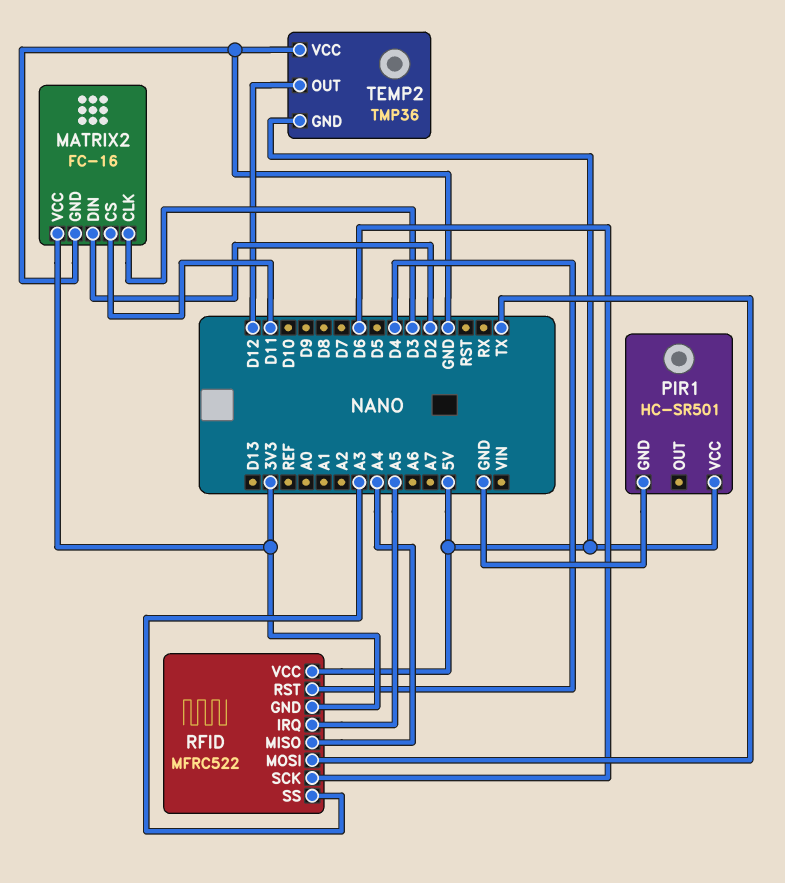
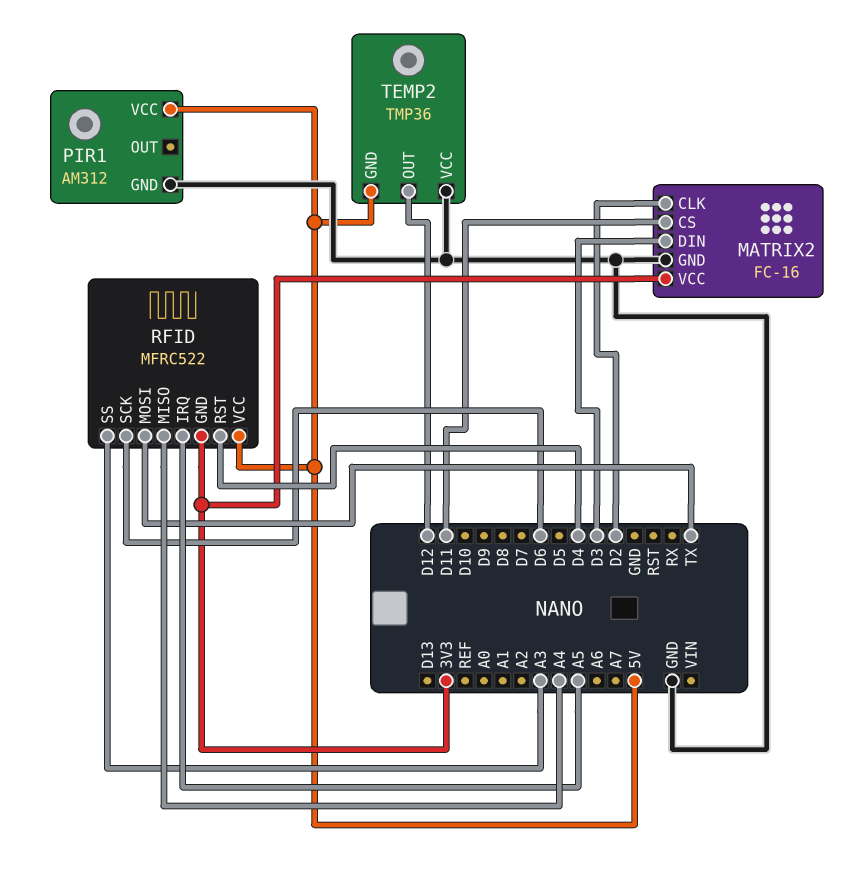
MATRIX2 pin CLK: D3 -> D2
MATRIX2 pin DIN: D2 -> D3
PIR1: HC-SR501 -> AM312

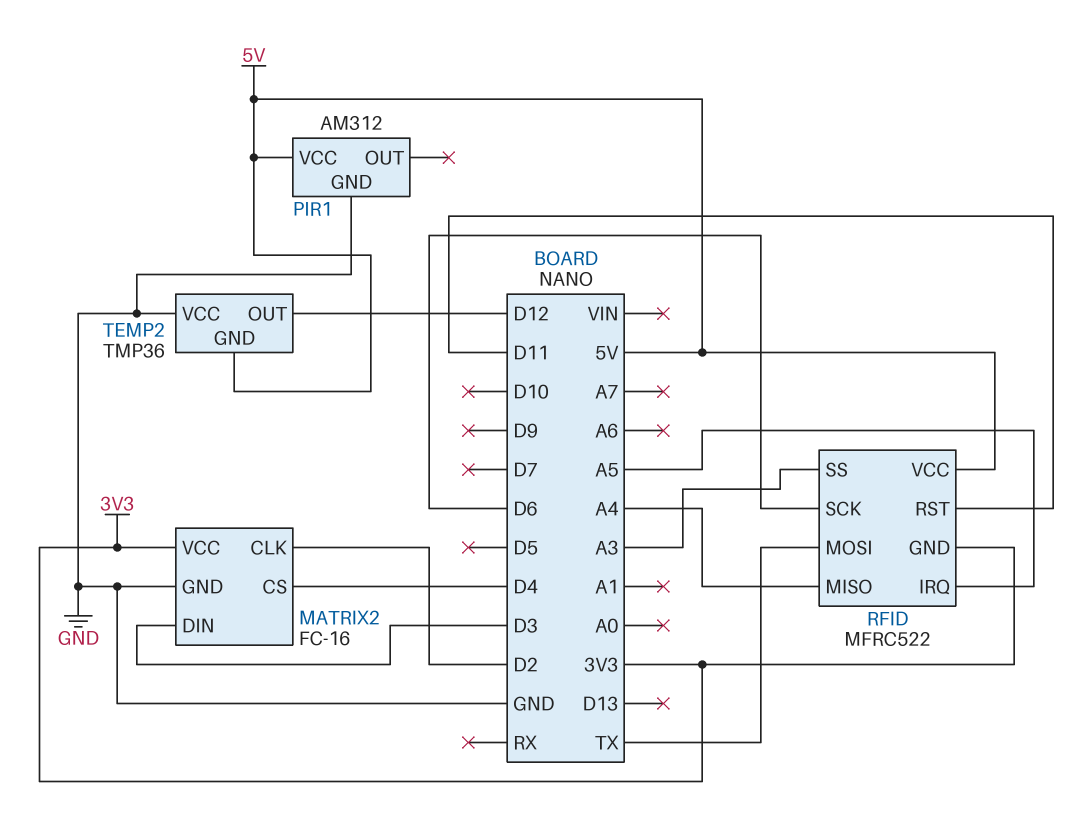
MATRIX2 pin CS: D11 -> D4
RFID pin RST: D4 -> D11

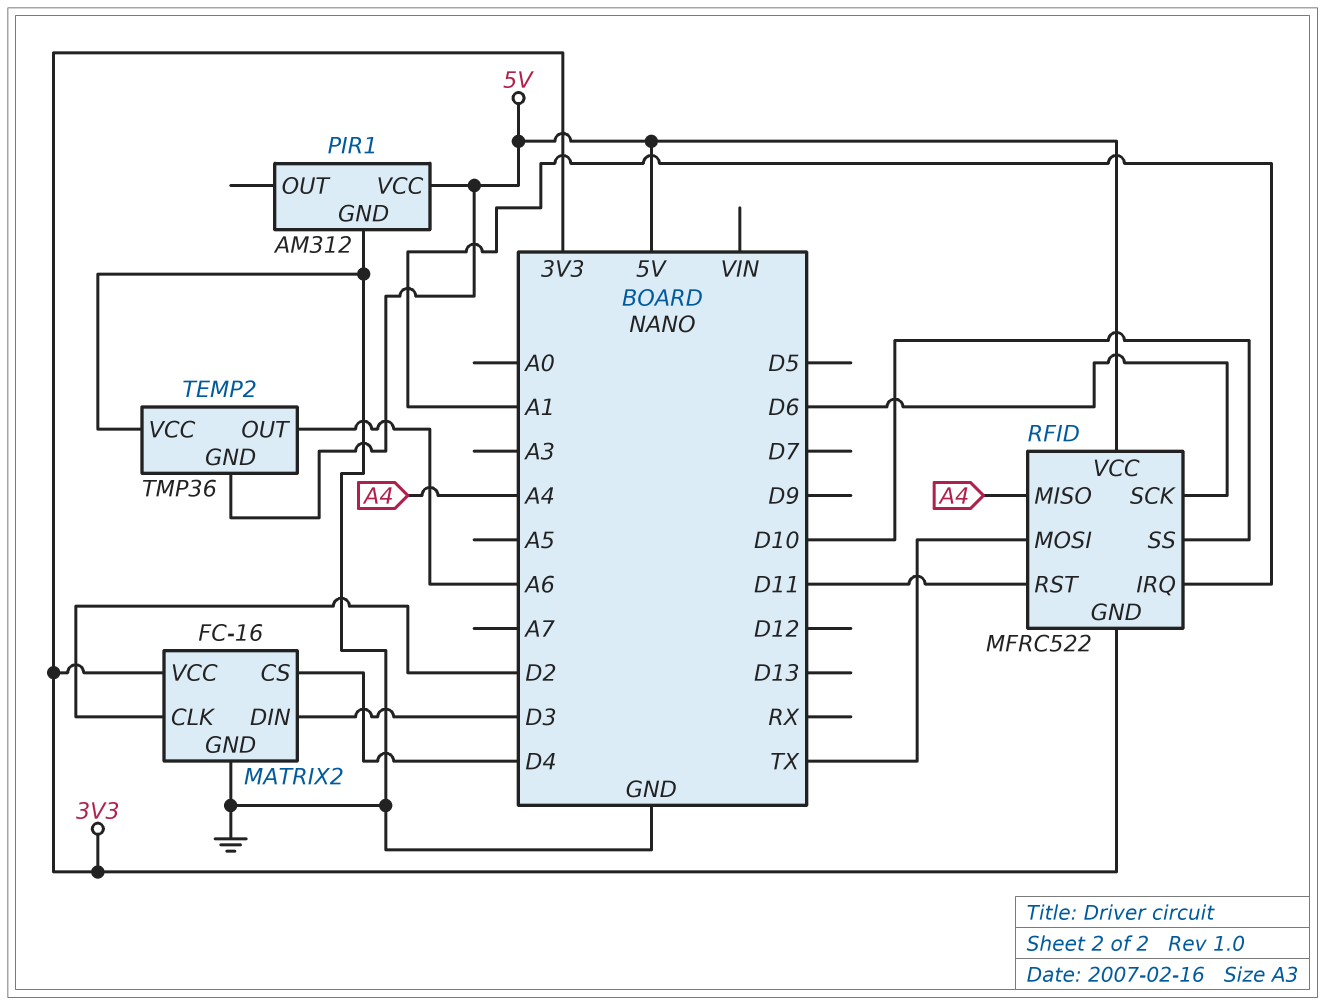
RFID pin IRQ: A5 -> A1
RFID pin SS: A3 -> D10
TEMP2 pin OUT: D12 -> A6

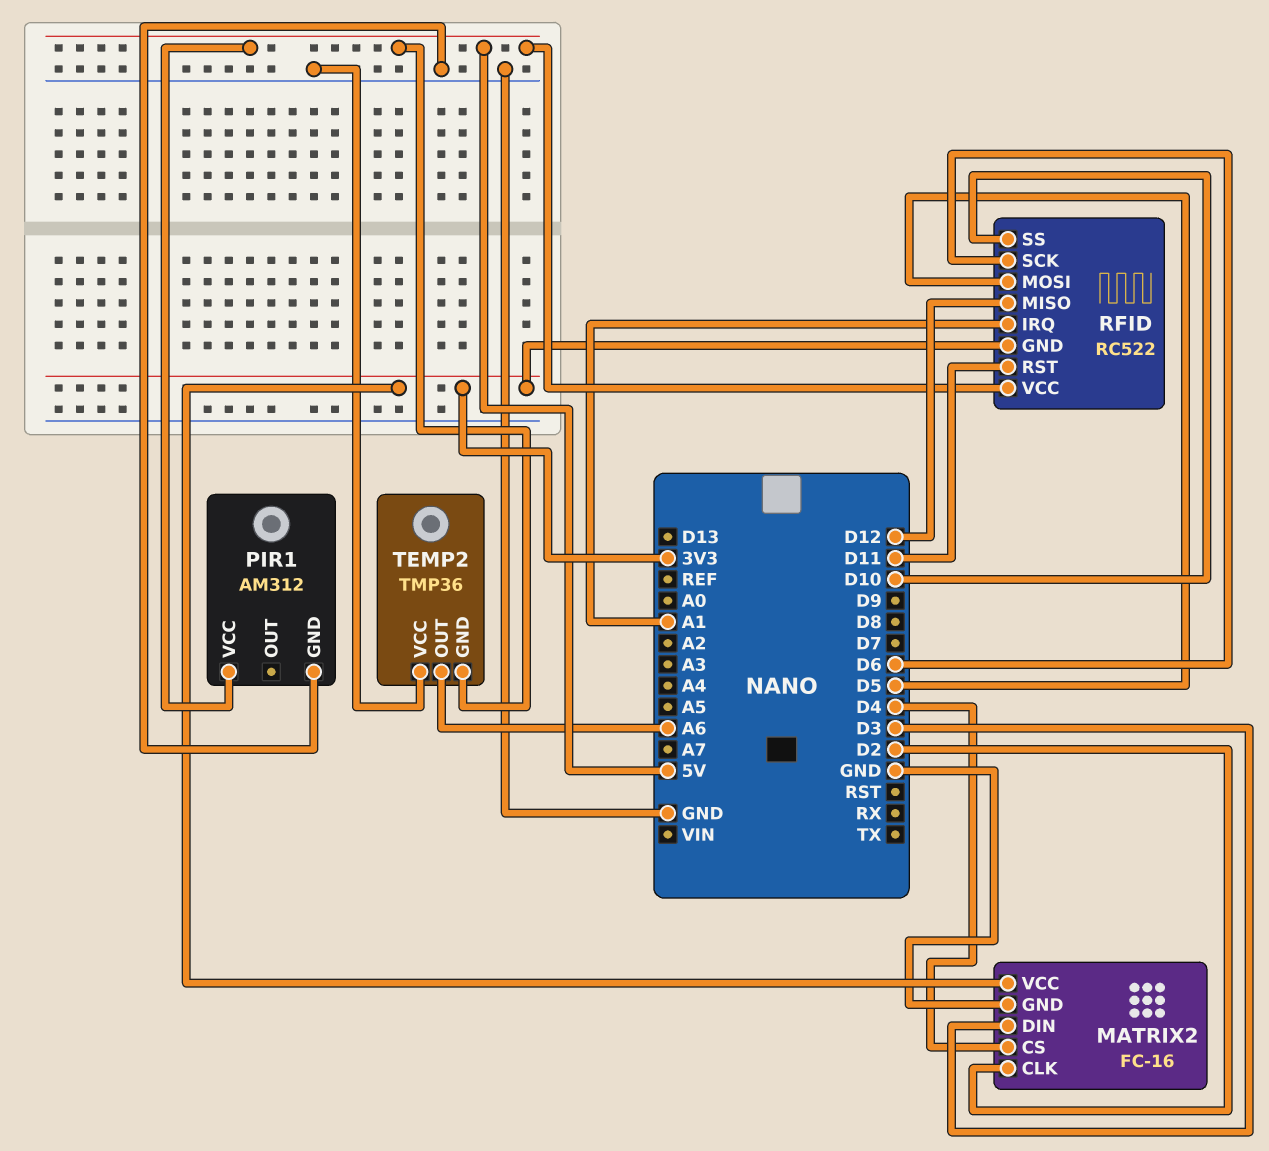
RFID: MFRC522 -> RC522
RFID pin MISO: A4 -> D12
RFID pin MOSI: TX -> D5

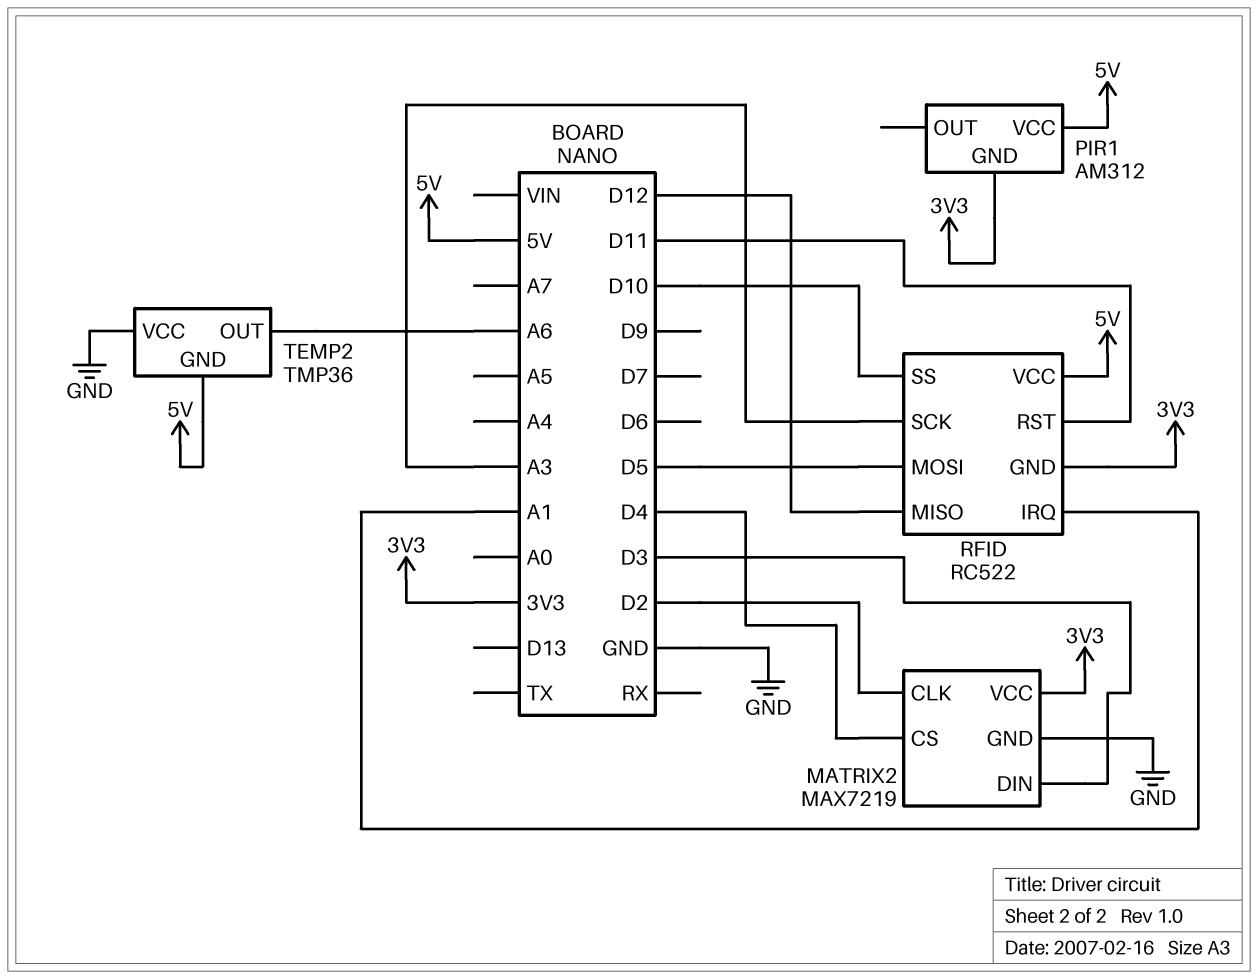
MATRIX2: FC-16 -> MAX7219
PIR1 pin GND: GND -> 3V3
RFID pin SCK: D6 -> A3

